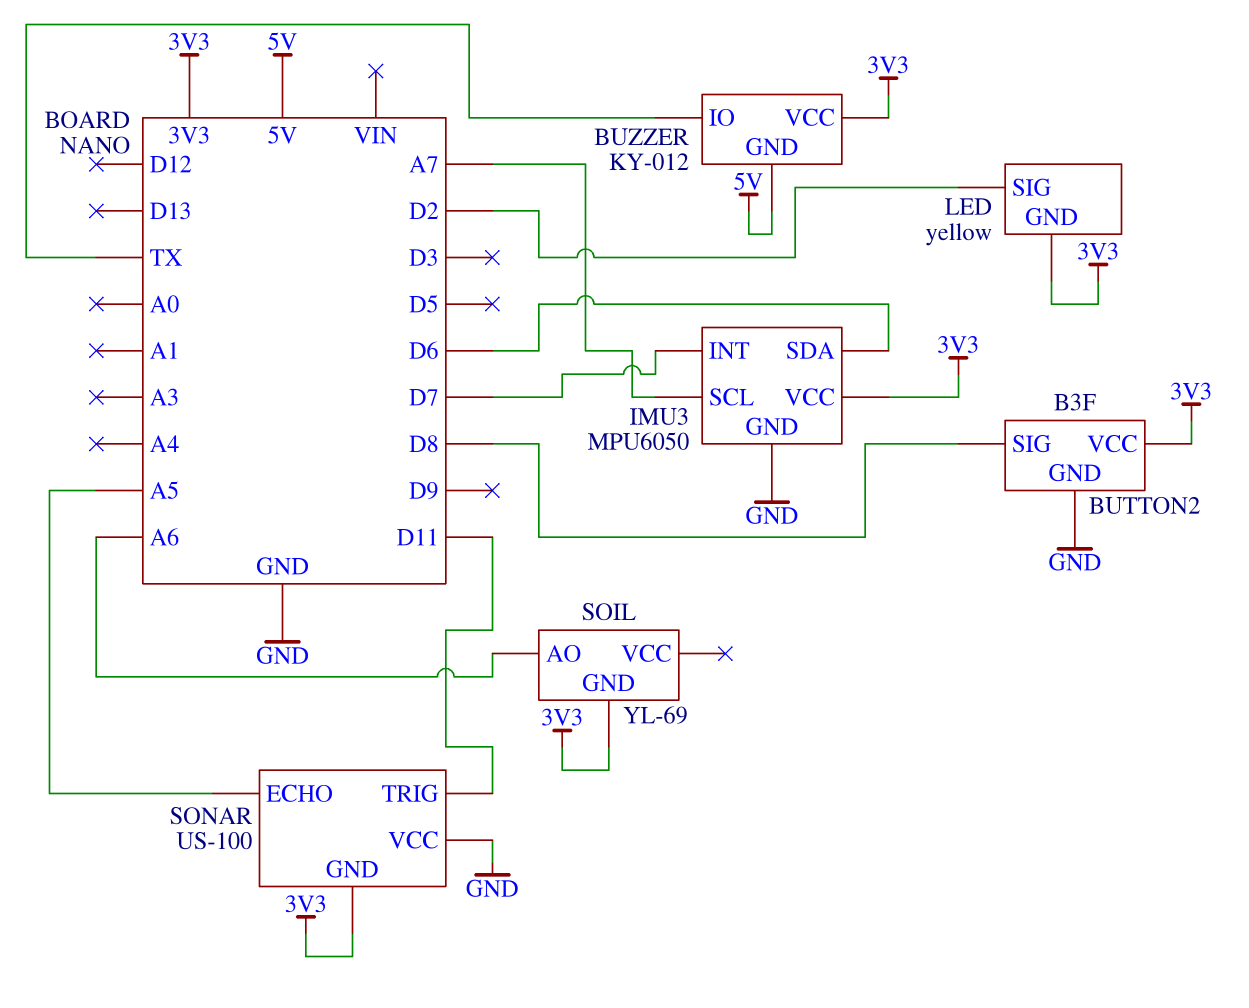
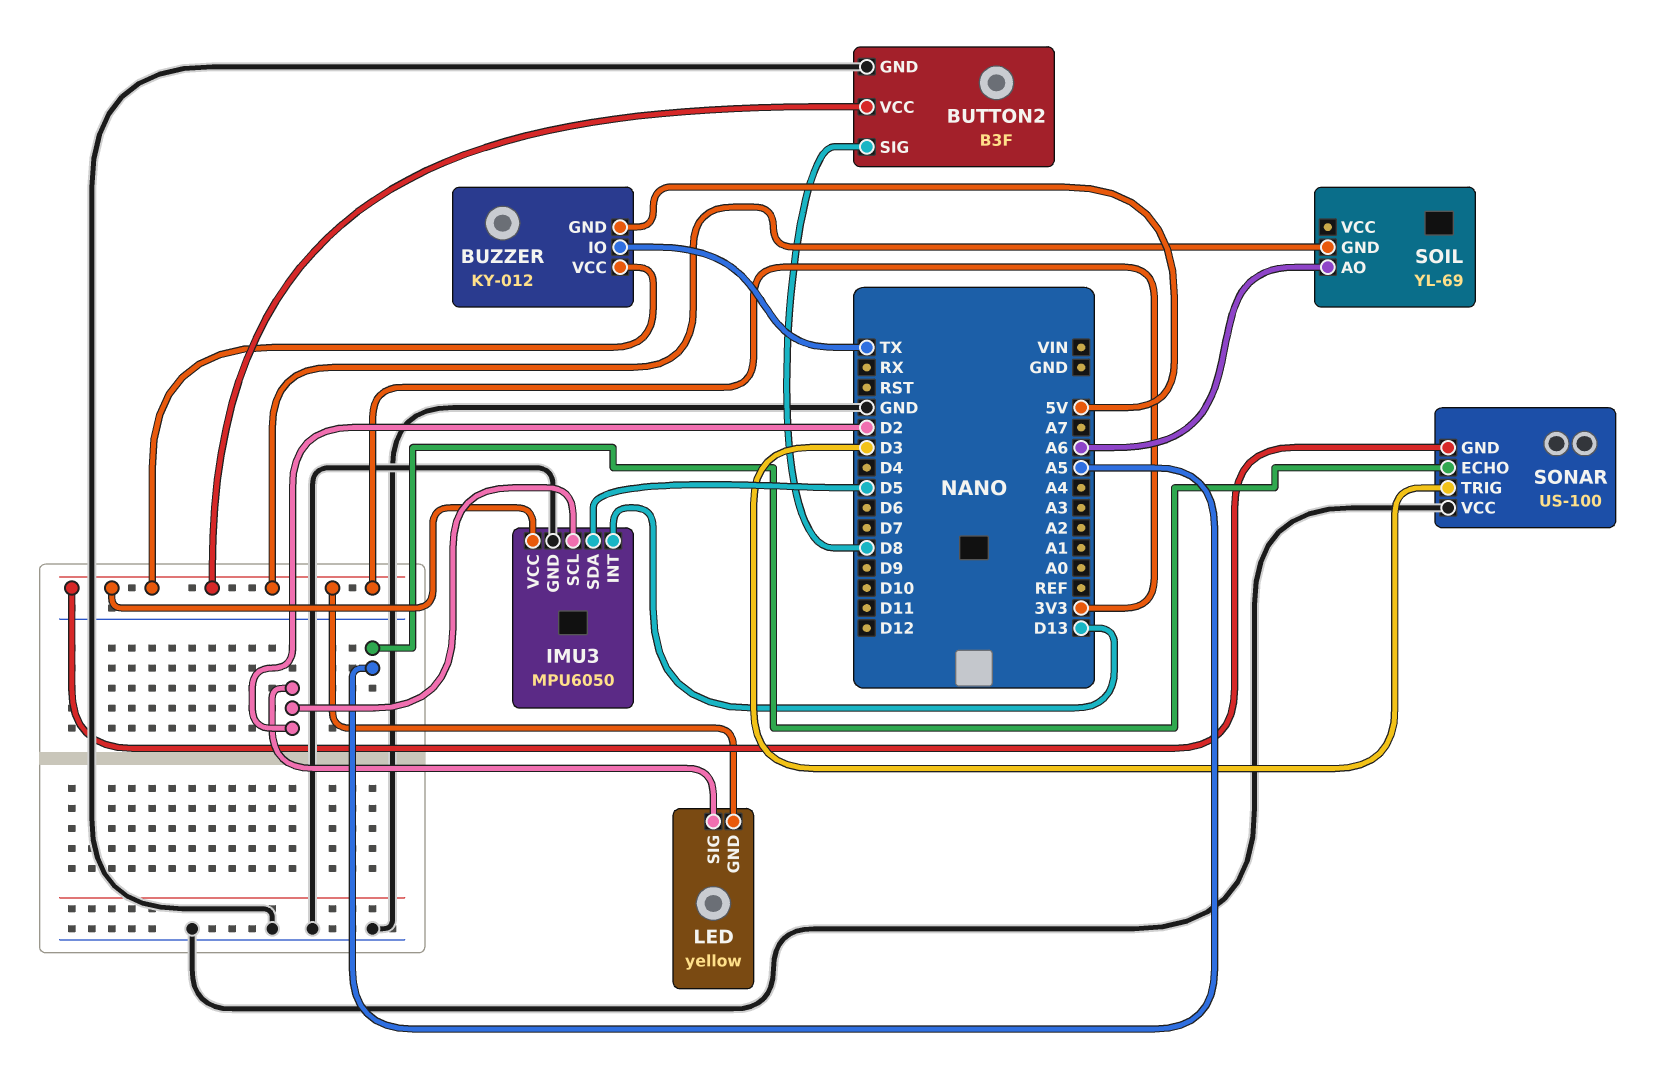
IMU3 pin INT: D7 -> D13
IMU3 pin SCL: A7 -> D2
IMU3 pin SDA: D6 -> D5
SONAR pin TRIG: D11 -> D3

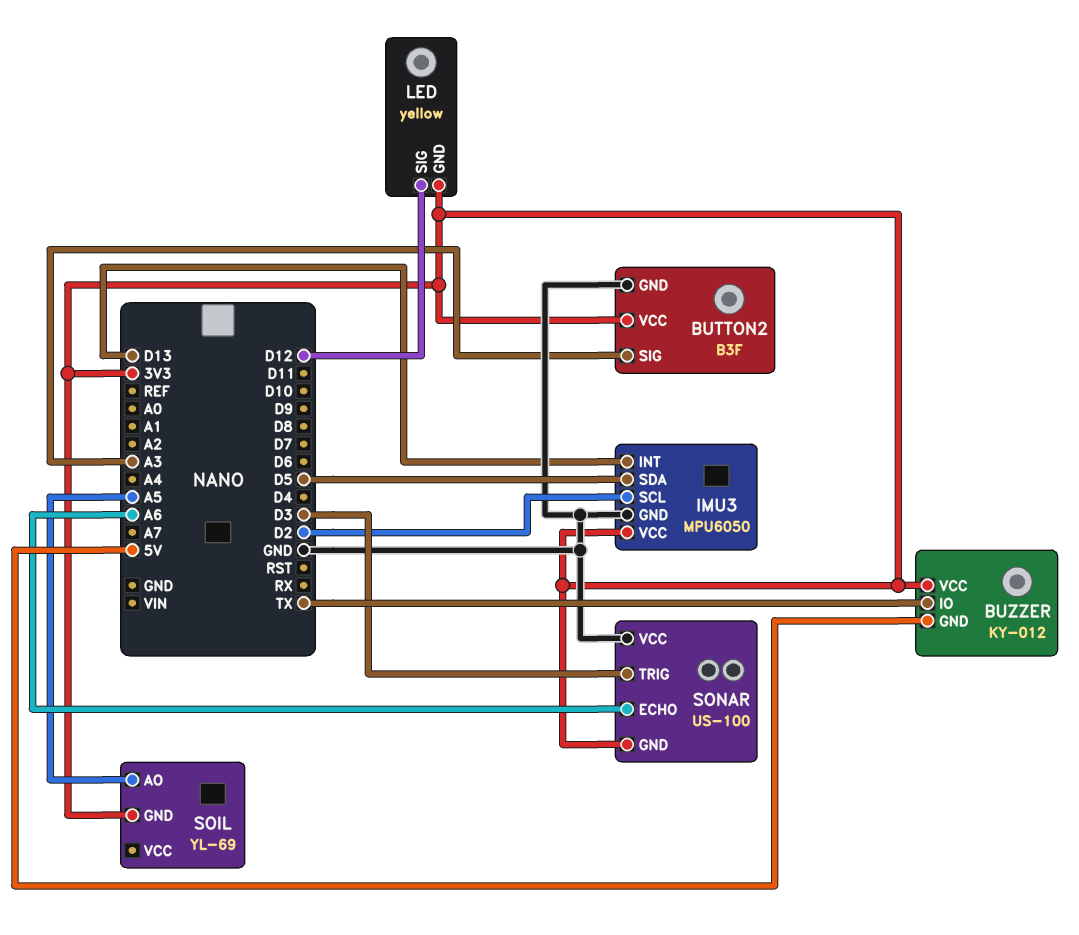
BUTTON2 pin SIG: D8 -> A3
LED pin SIG: D2 -> D12
SOIL pin AO: A6 -> A5
SONAR pin ECHO: A5 -> A6

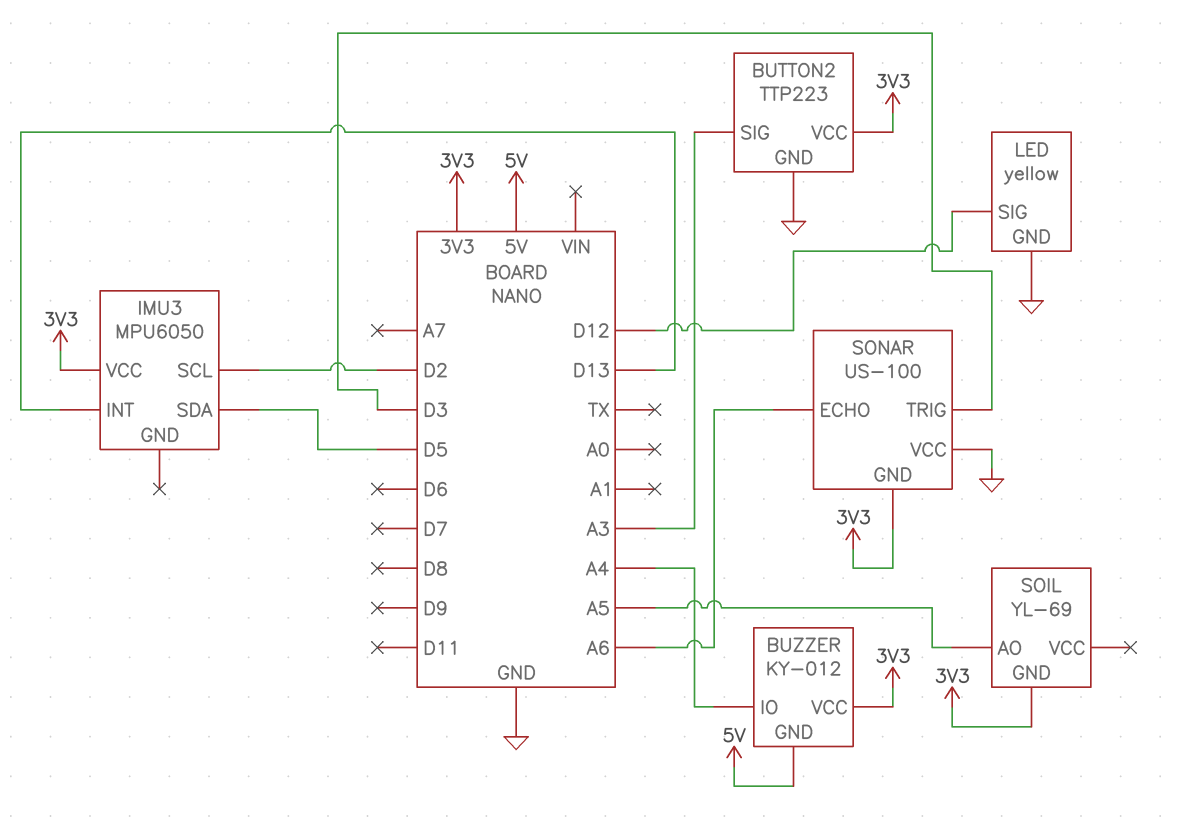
BUTTON2: B3F -> TTP223
BUZZER pin IO: TX -> A4
IMU3 pin GND: GND -> none
LED pin GND: 3V3 -> GND

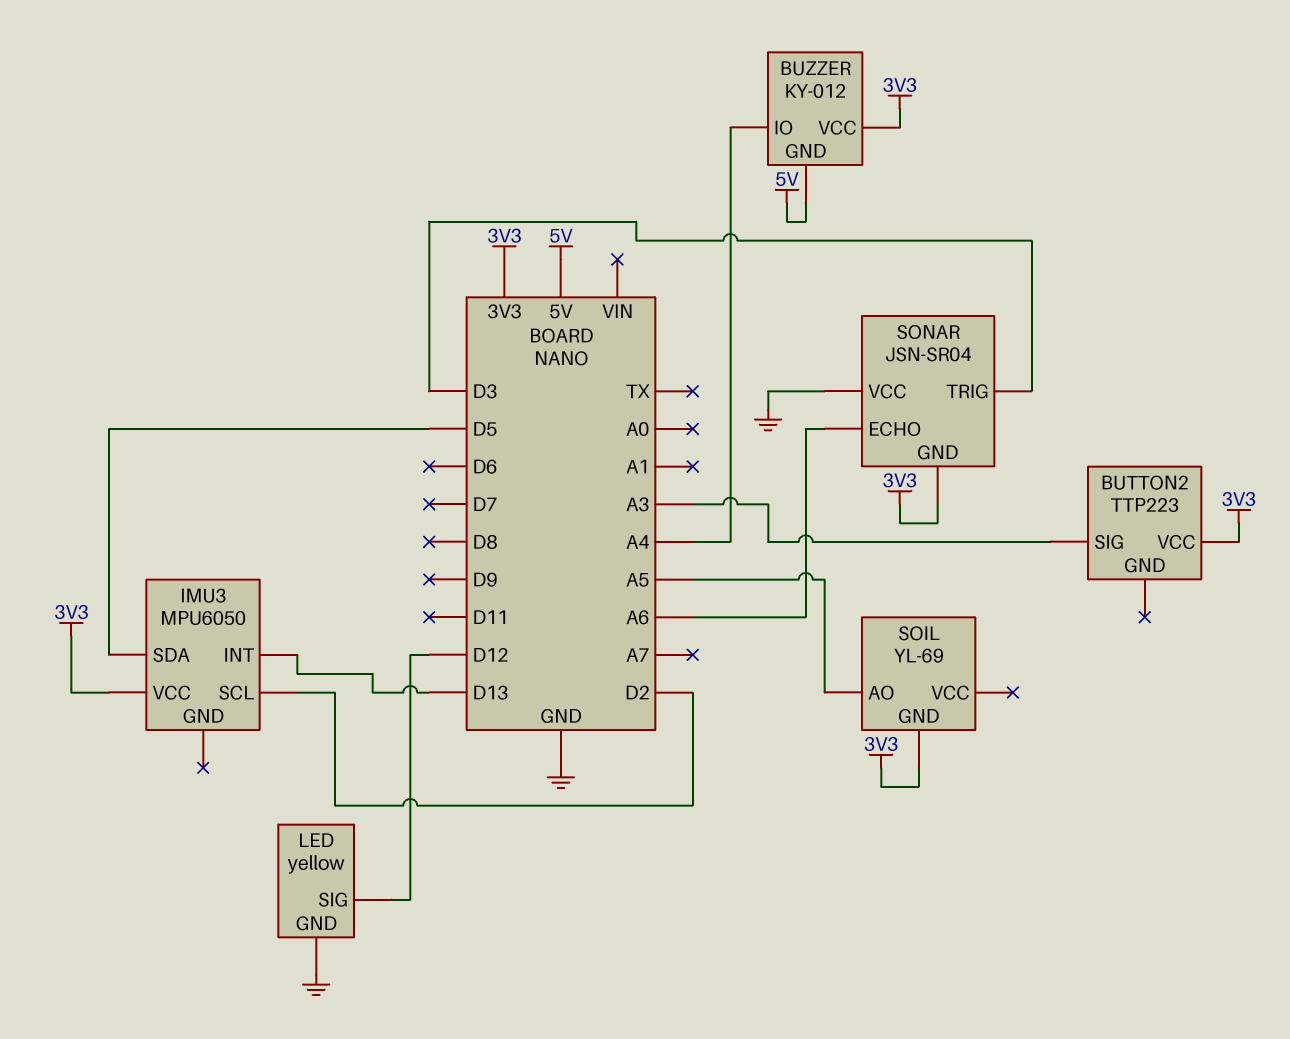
BUTTON2 pin GND: GND -> none
SONAR: US-100 -> JSN-SR04

